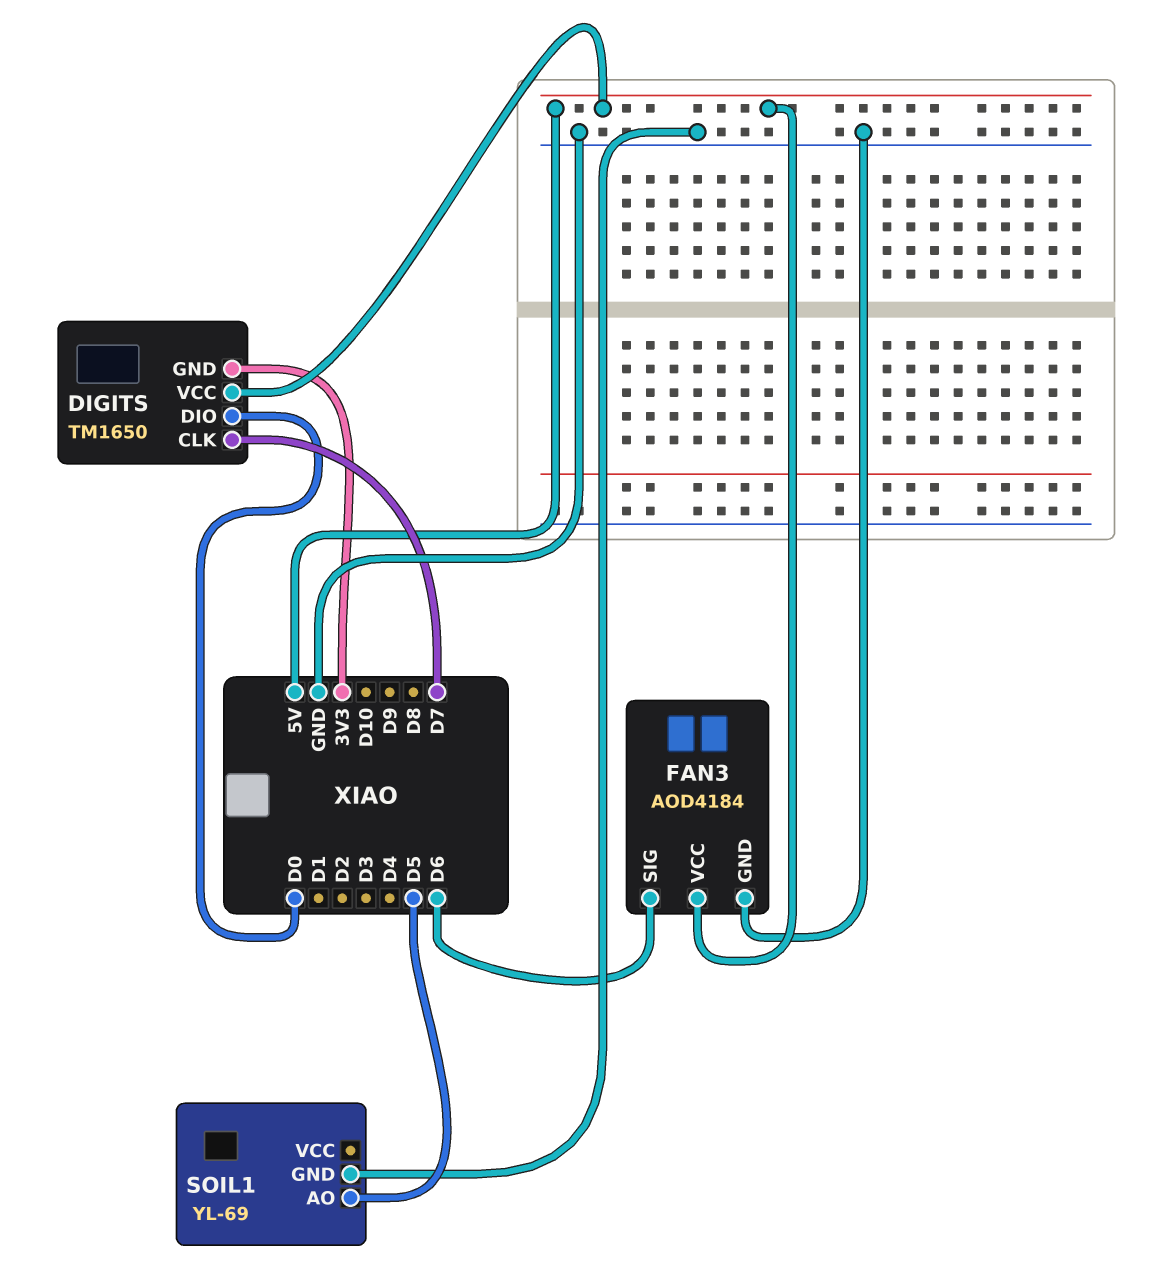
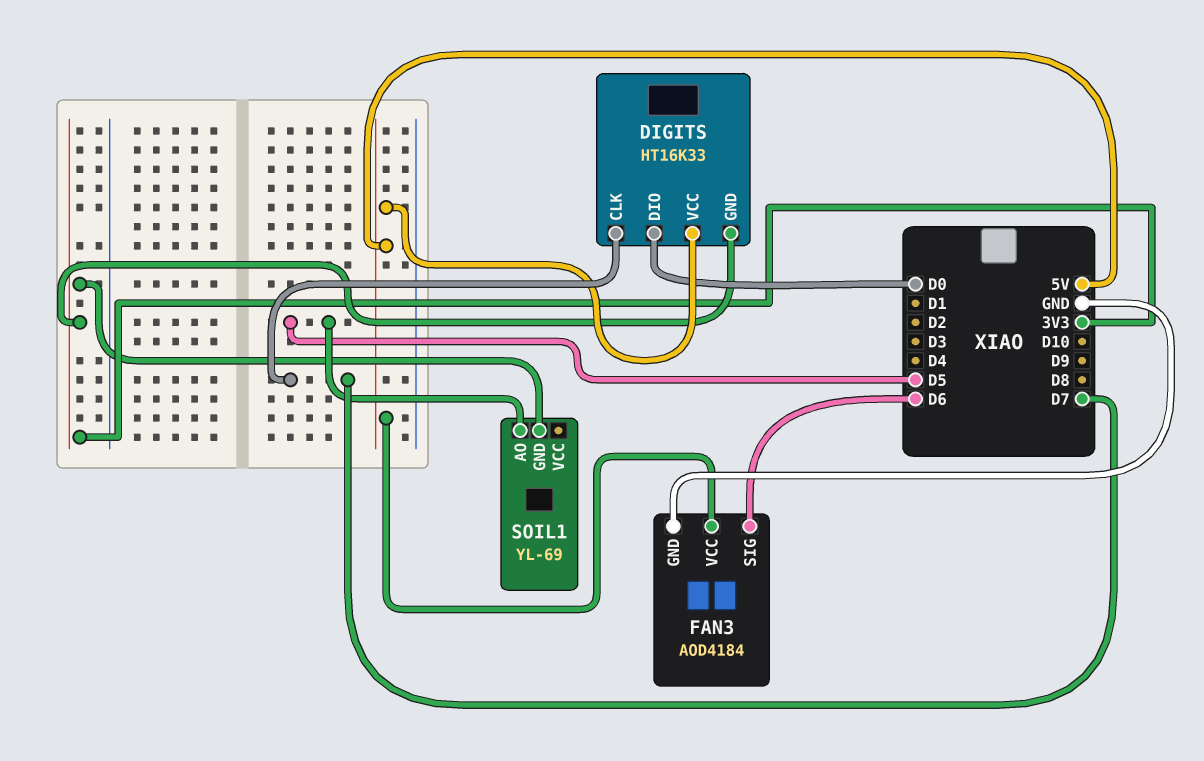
DIGITS: TM1650 -> HT16K33
SOIL1 pin GND: GND -> 3V3

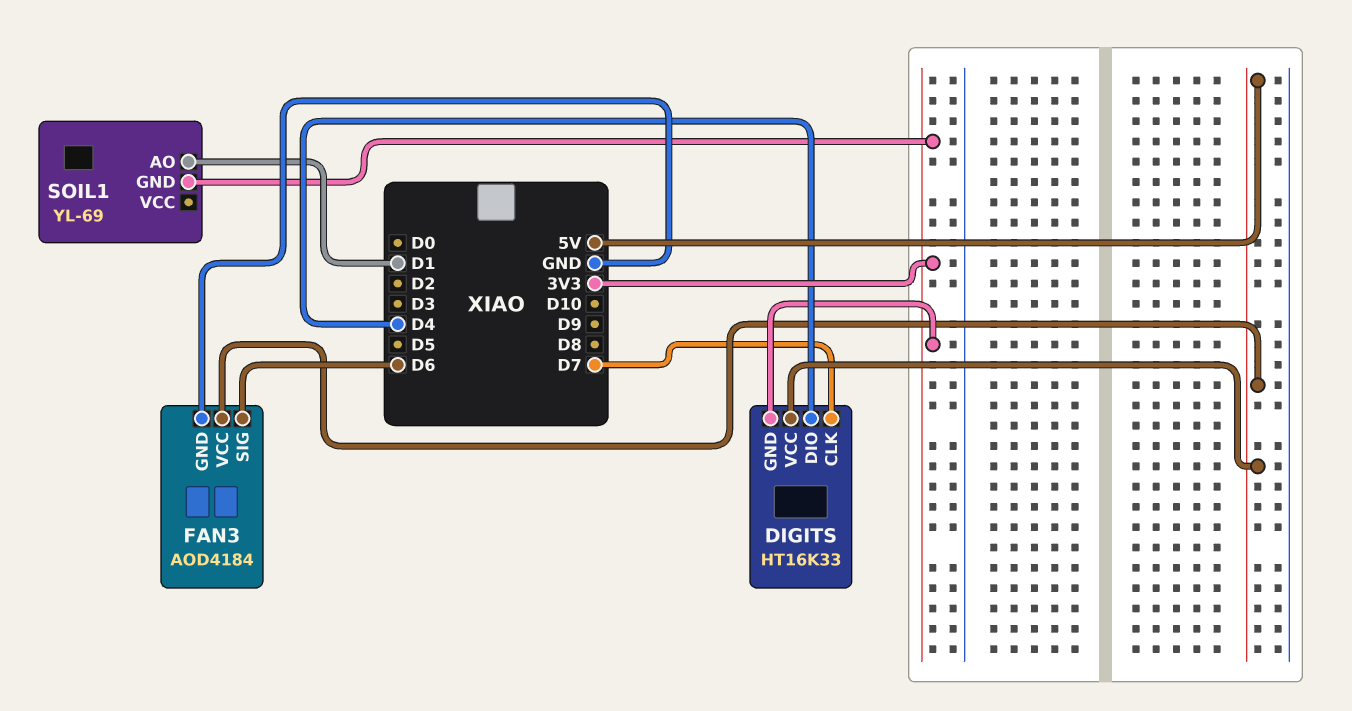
DIGITS pin DIO: D0 -> D4
SOIL1 pin AO: D5 -> D1

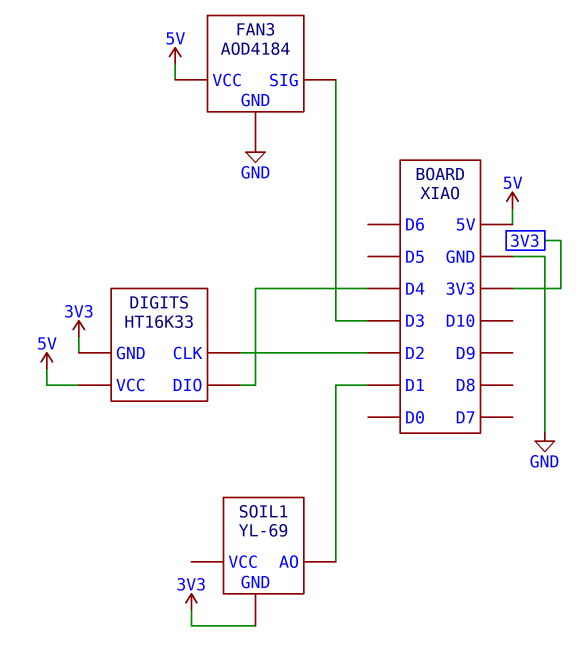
DIGITS pin CLK: D7 -> D2
FAN3 pin SIG: D6 -> D3

